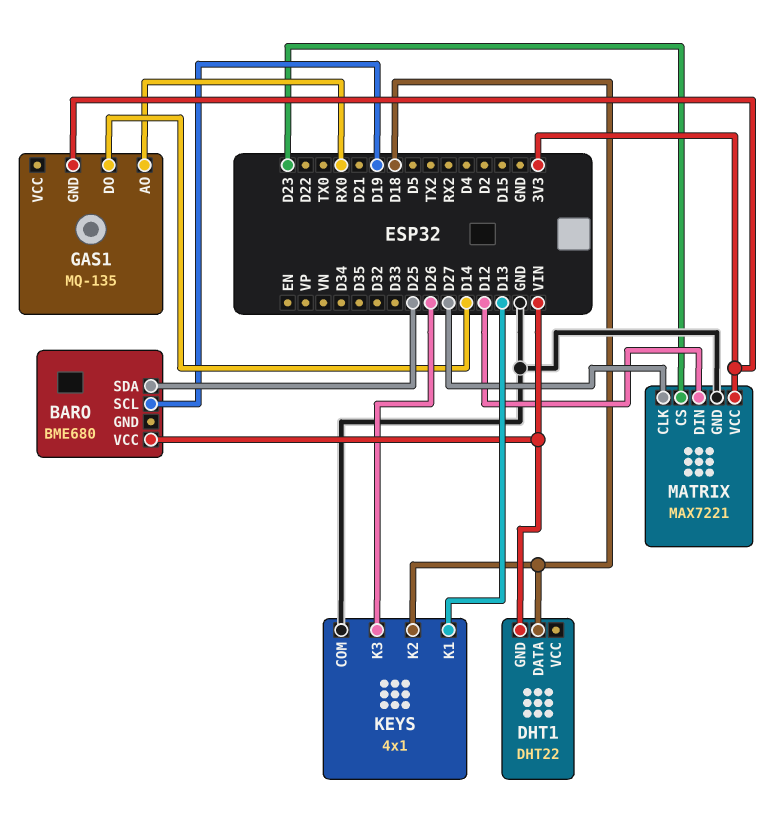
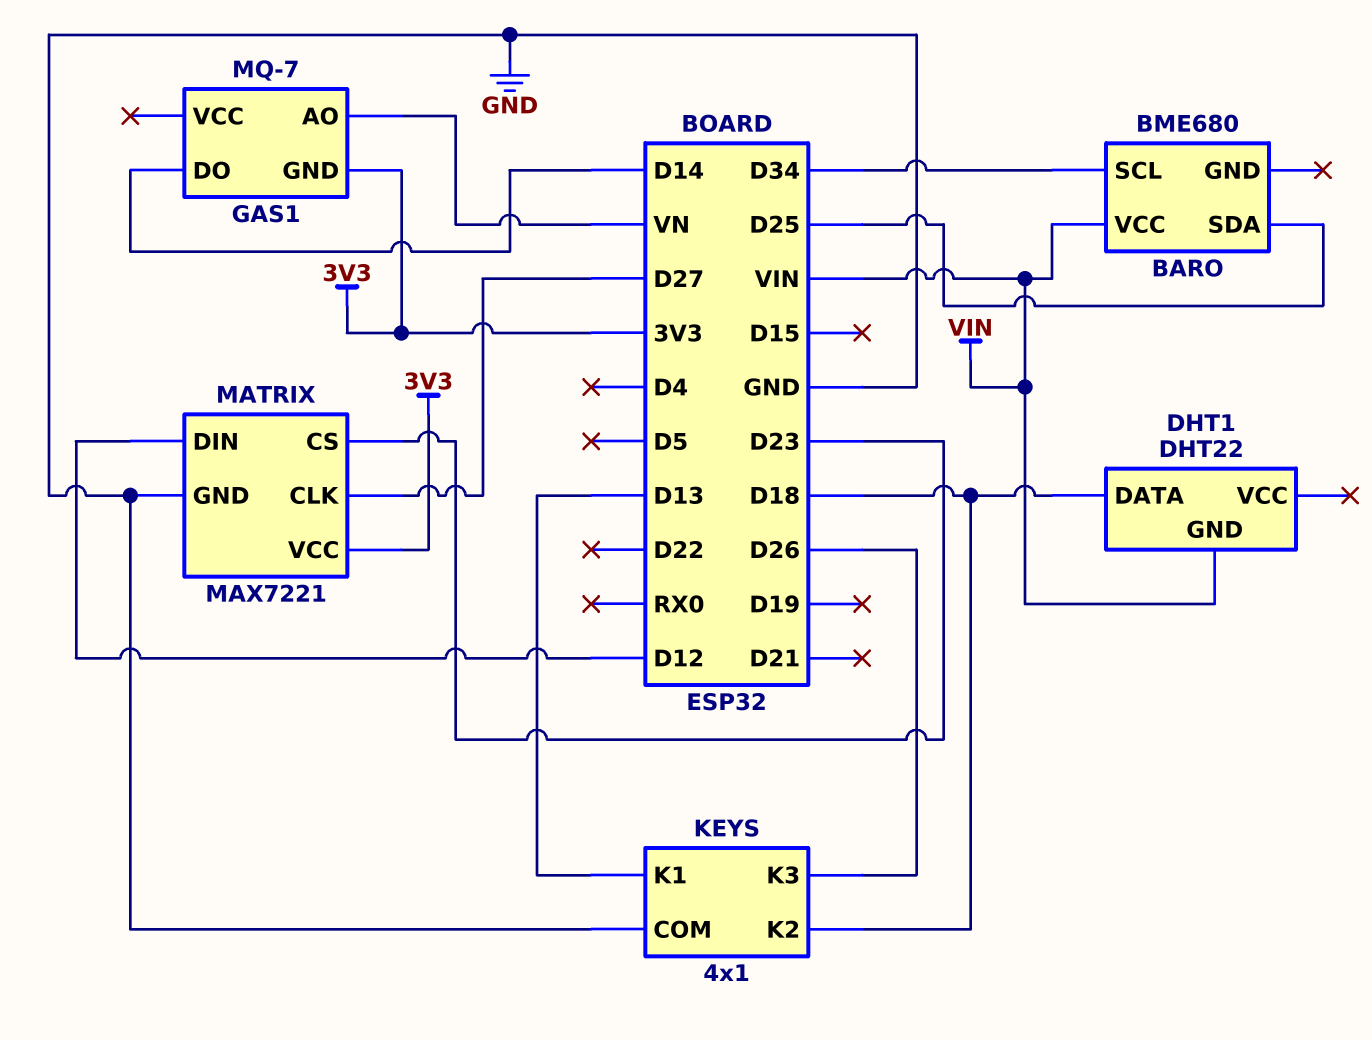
BARO pin SCL: D19 -> D34
GAS1: MQ-135 -> MQ-7
GAS1 pin AO: RX0 -> VN

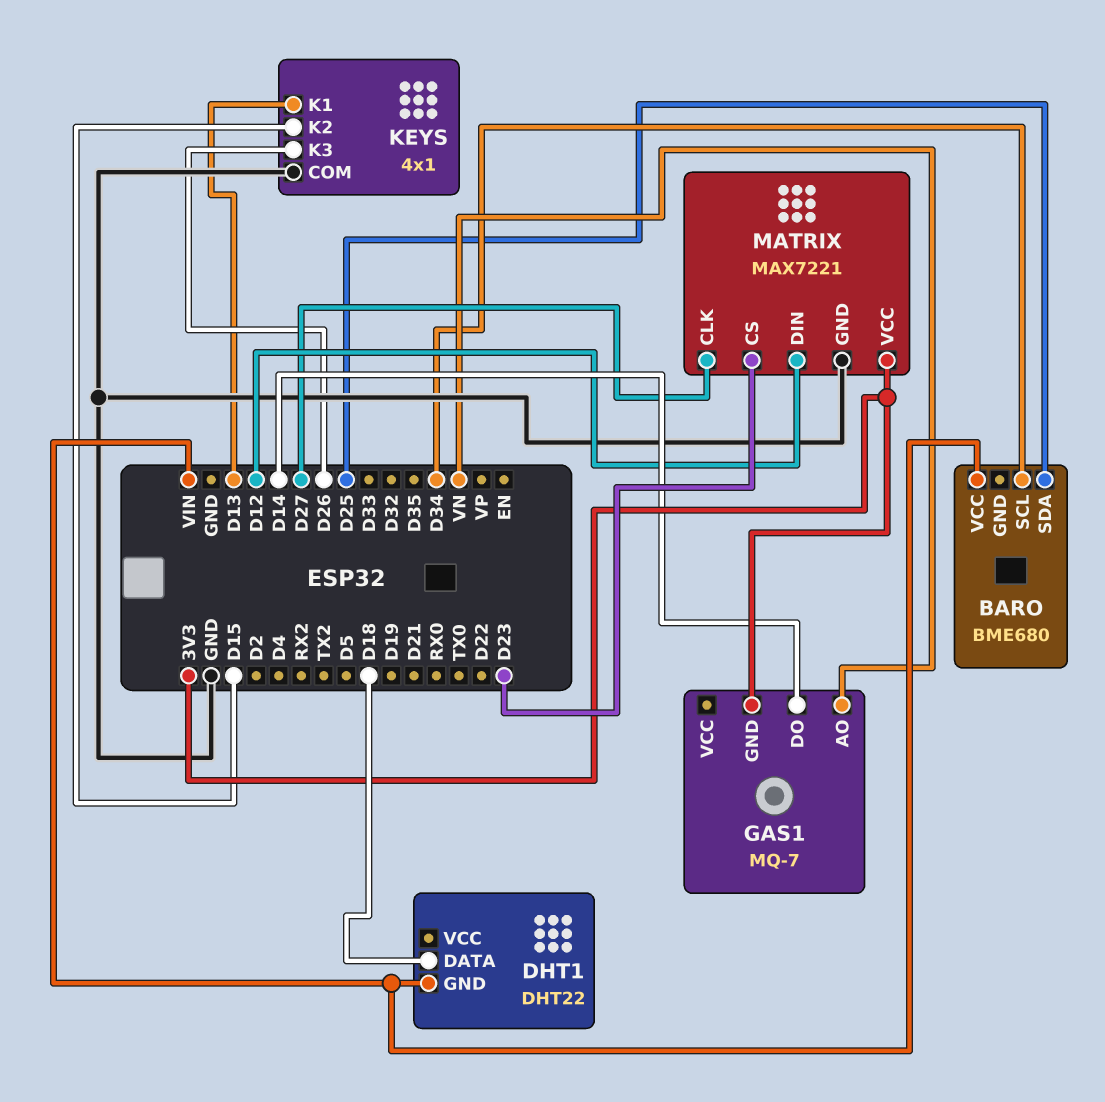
KEYS pin K2: D18 -> D15

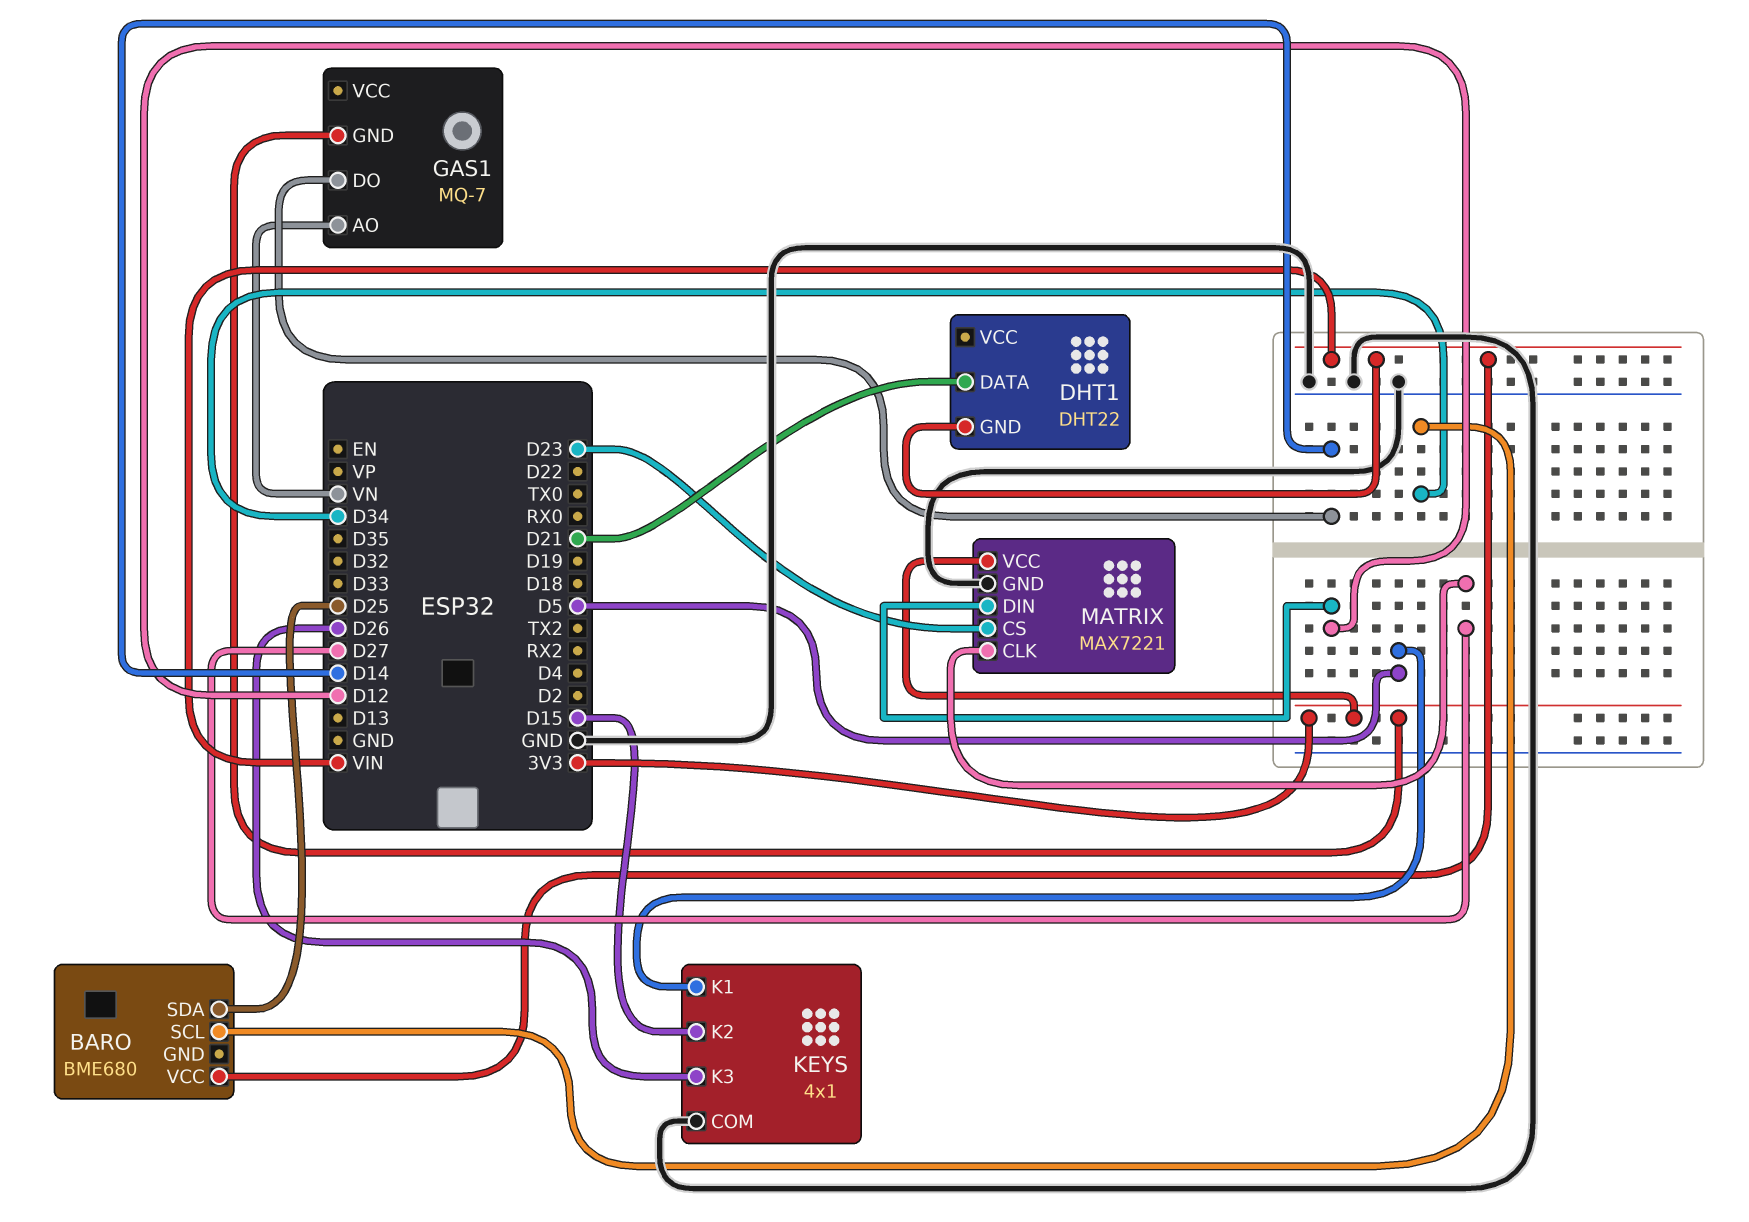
DHT1 pin DATA: D18 -> D21
KEYS pin K1: D13 -> D5

